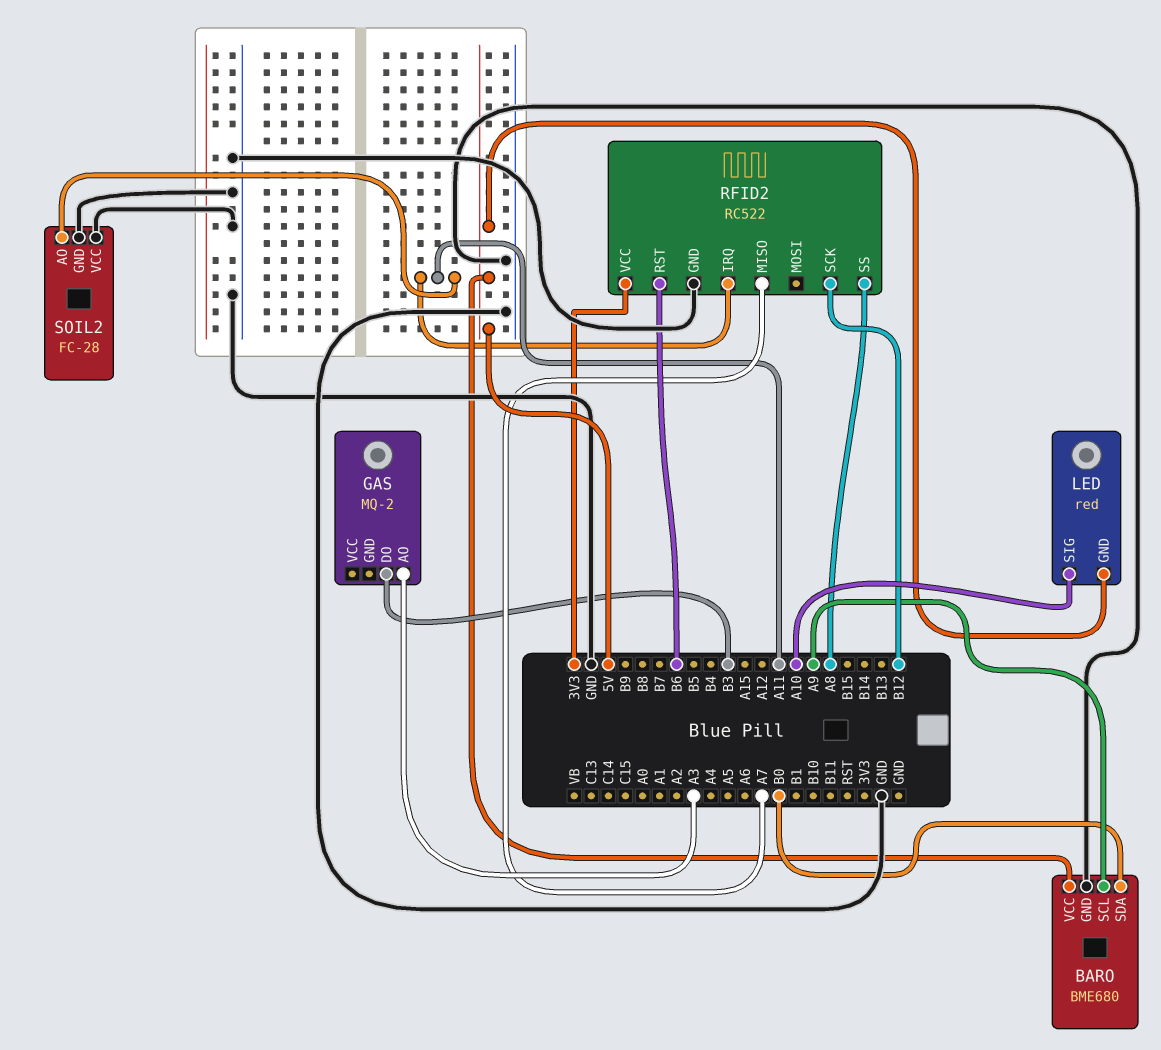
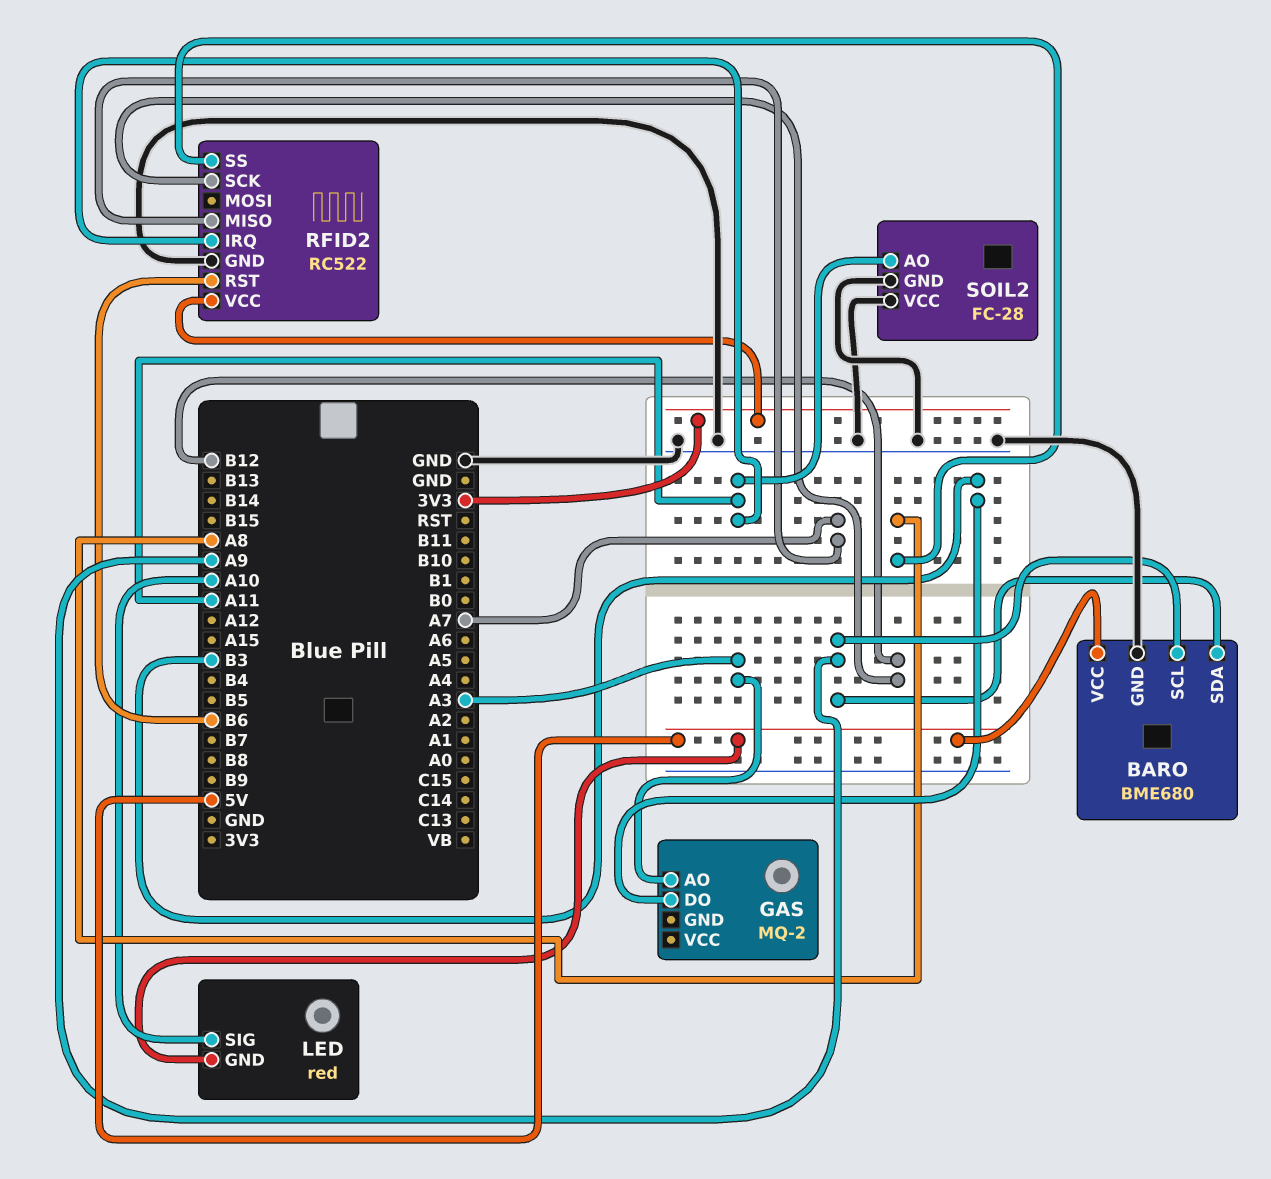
BARO pin SDA: B0 -> A9

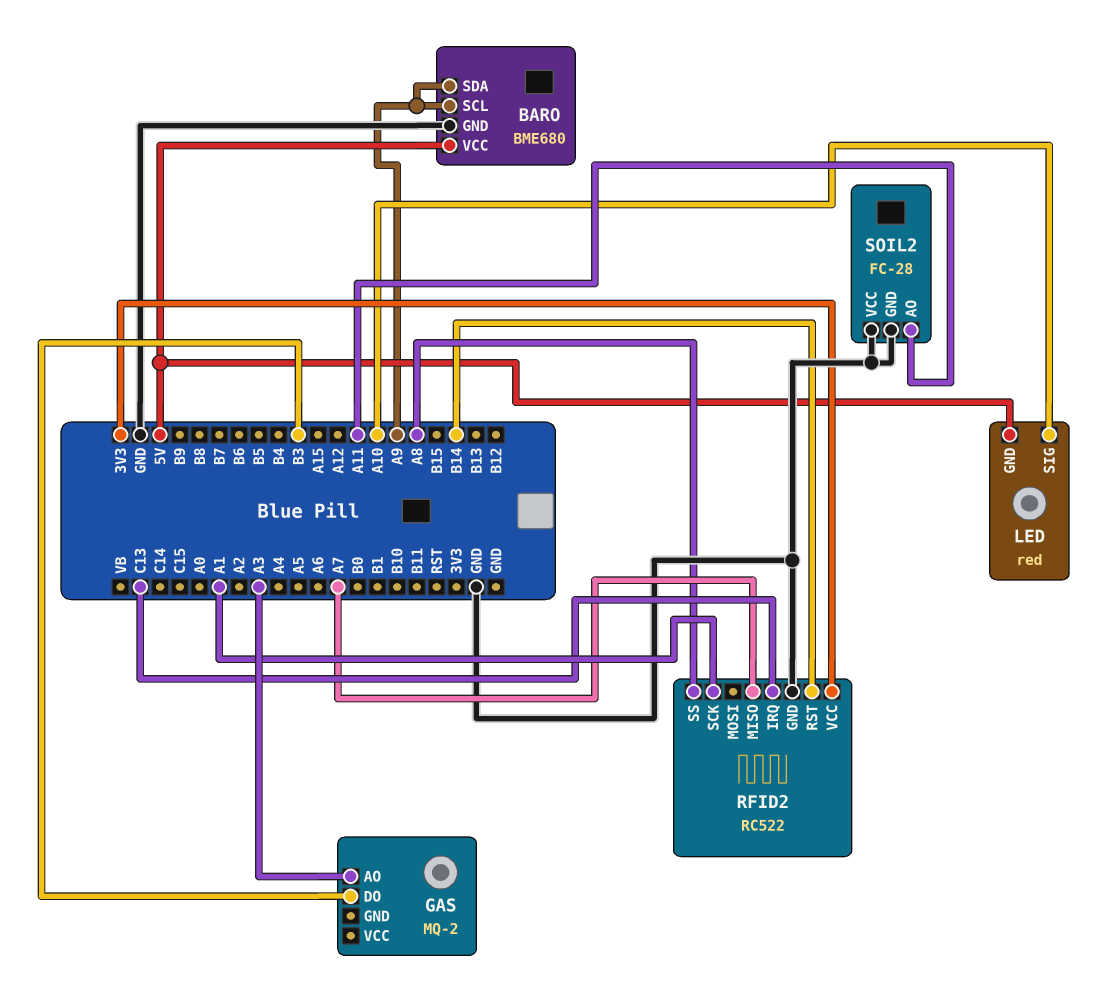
RFID2 pin IRQ: A11 -> C13
RFID2 pin RST: B6 -> B14
RFID2 pin SCK: B12 -> A1

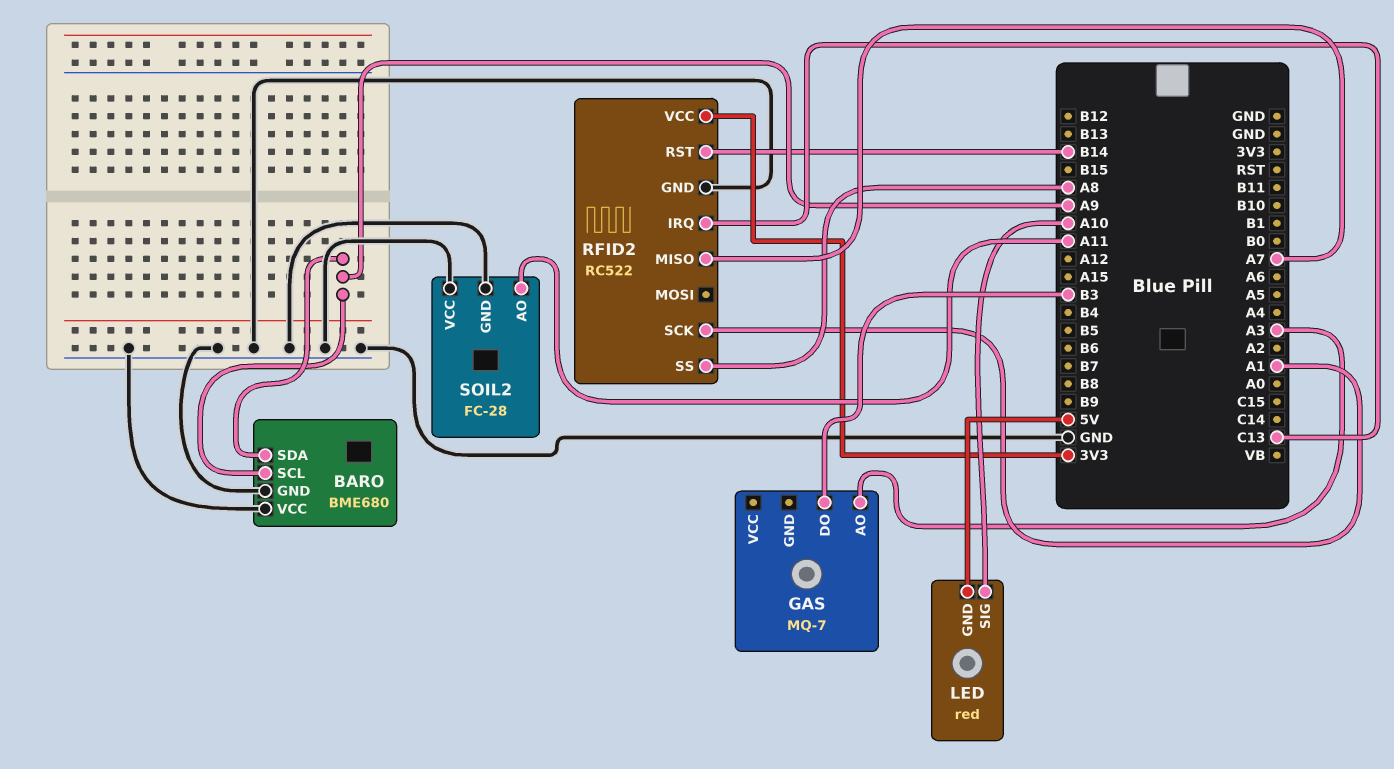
BARO pin VCC: 5V -> GND
GAS: MQ-2 -> MQ-7

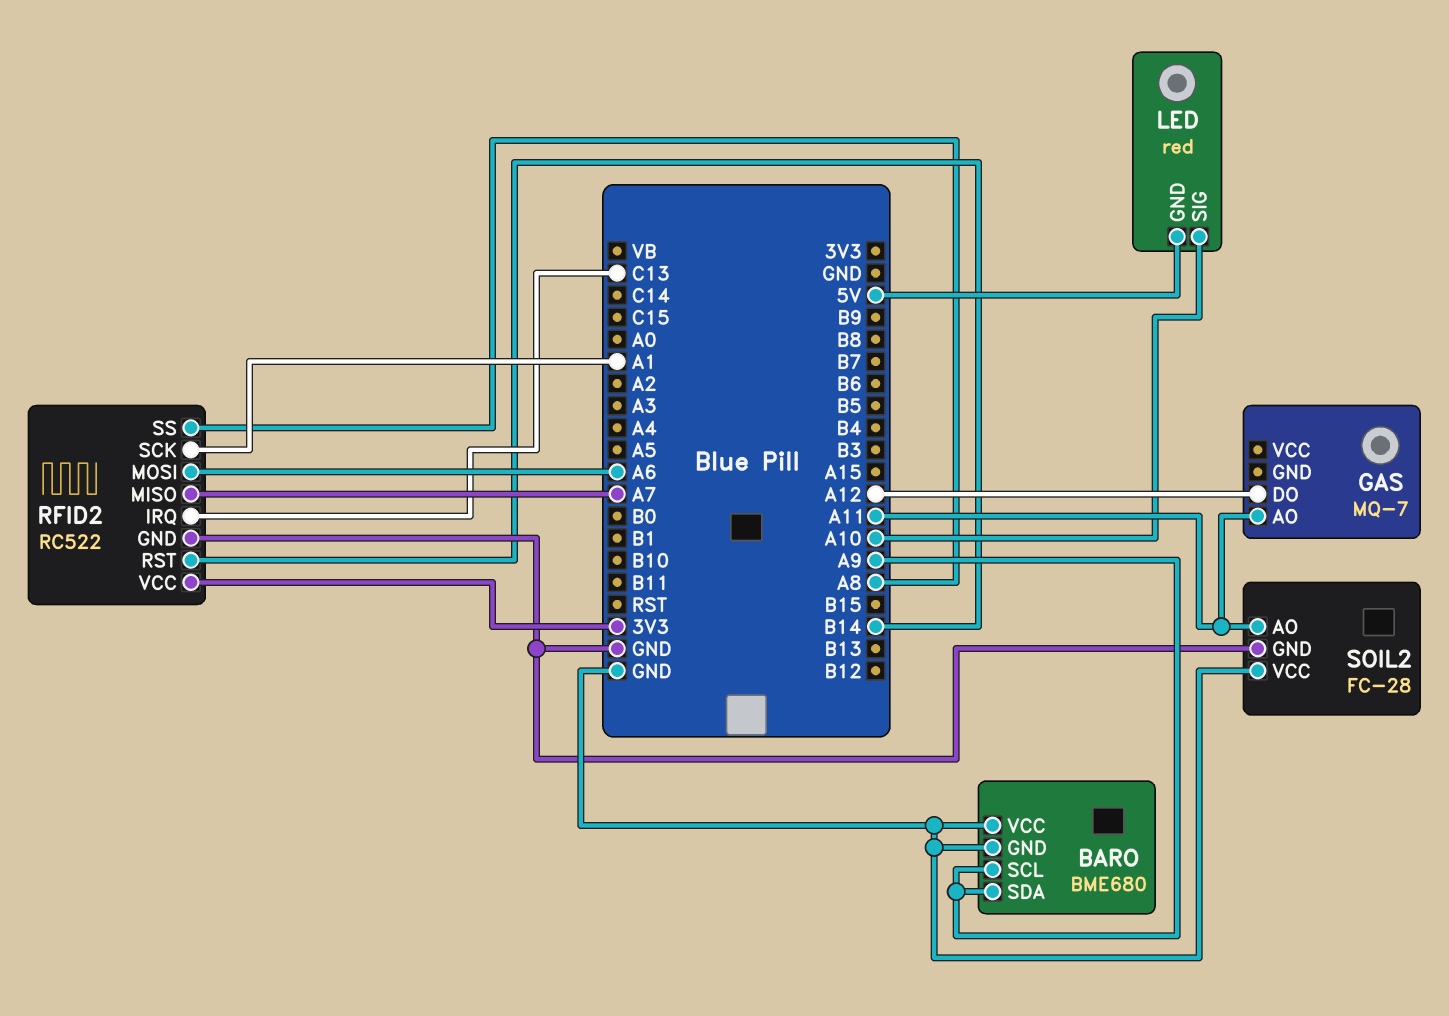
GAS pin AO: A3 -> A11
GAS pin DO: B3 -> A12
RFID2 pin MOSI: none -> A6

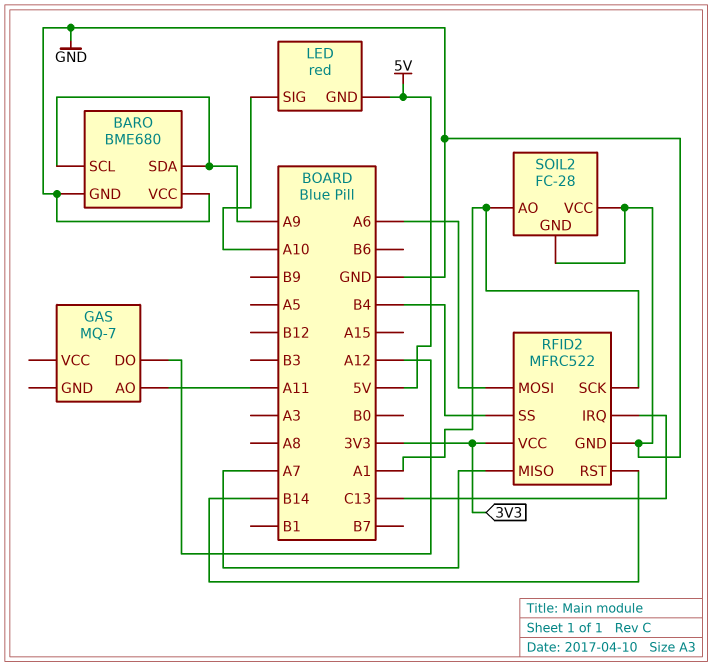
RFID2: RC522 -> MFRC522
RFID2 pin SS: A8 -> B4
SOIL2 pin AO: A11 -> A1

